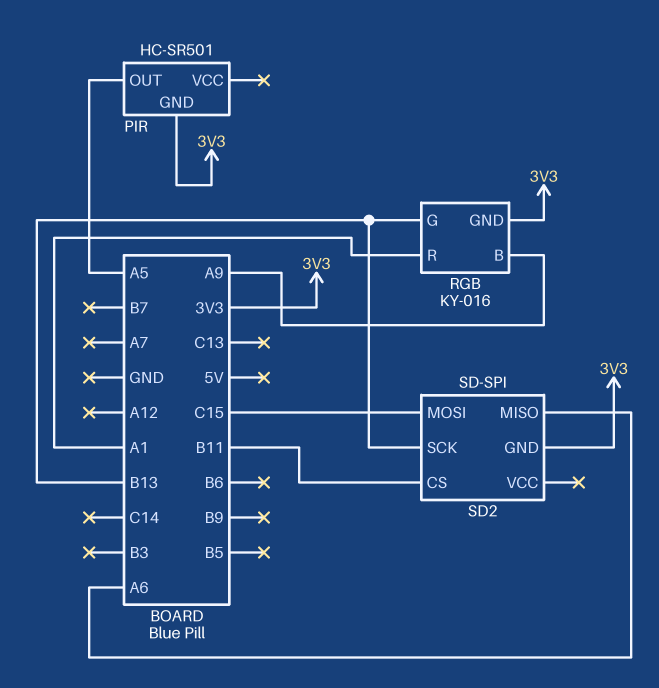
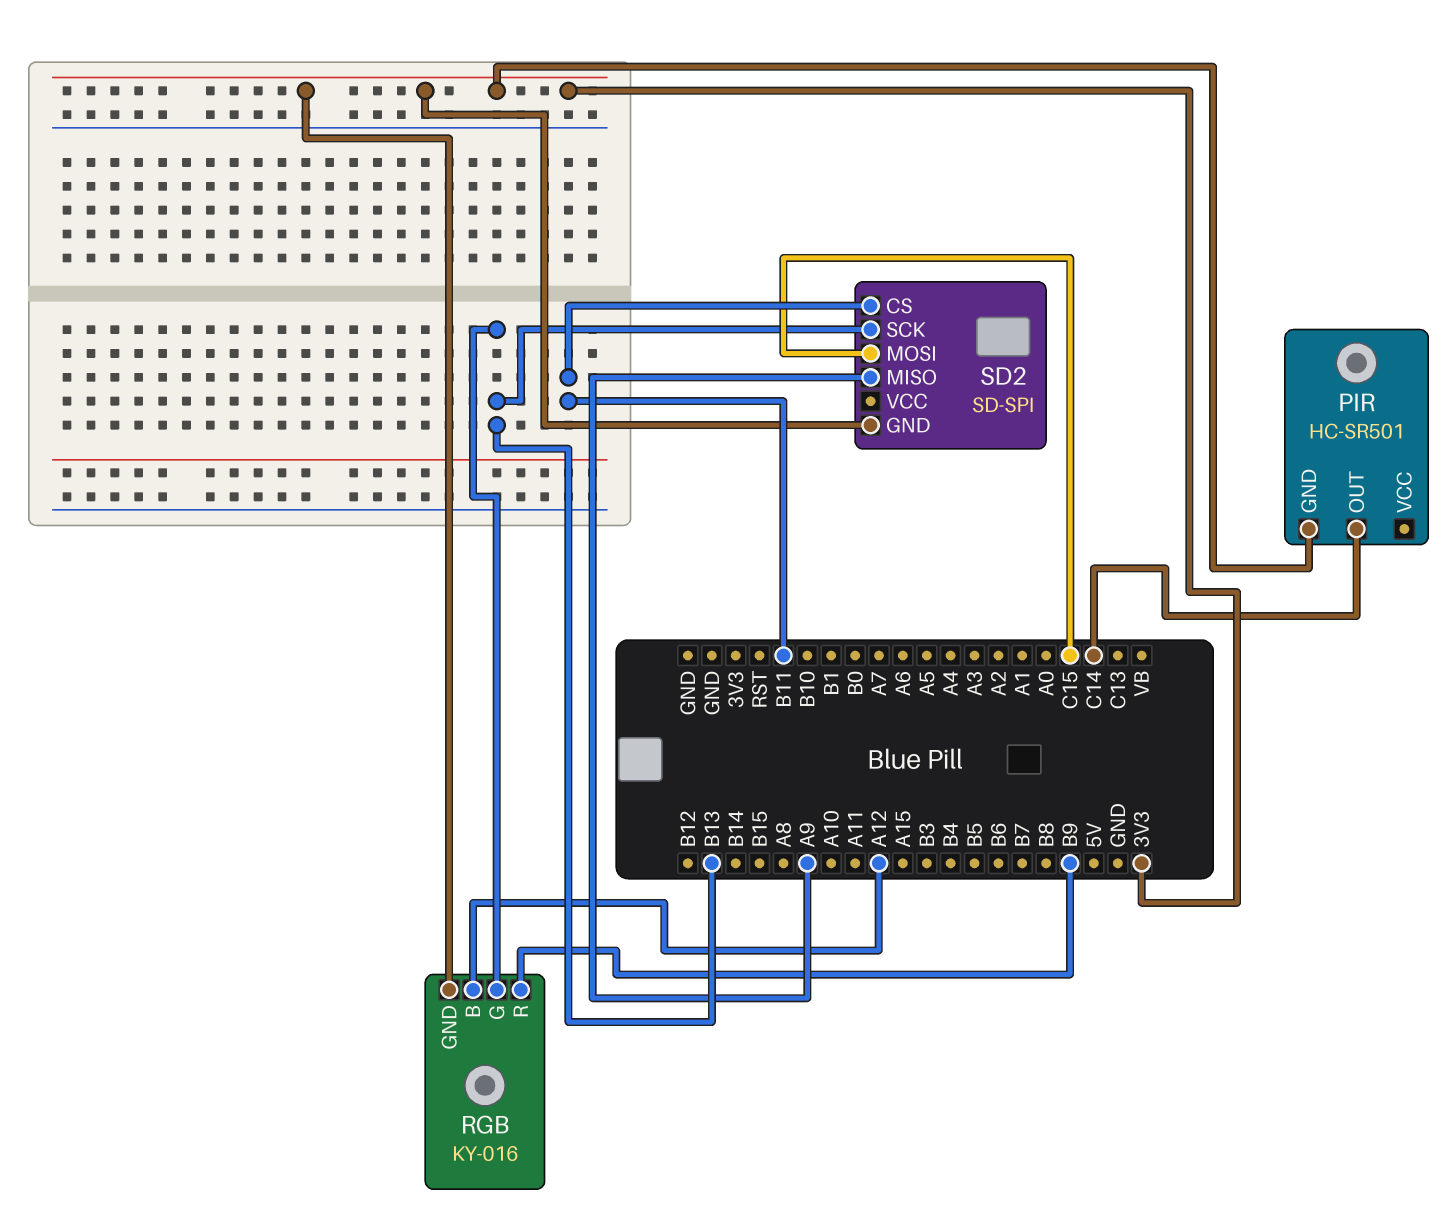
PIR pin OUT: A5 -> C14
RGB pin B: A9 -> A12
RGB pin R: A1 -> B9
SD2 pin MISO: A6 -> A9

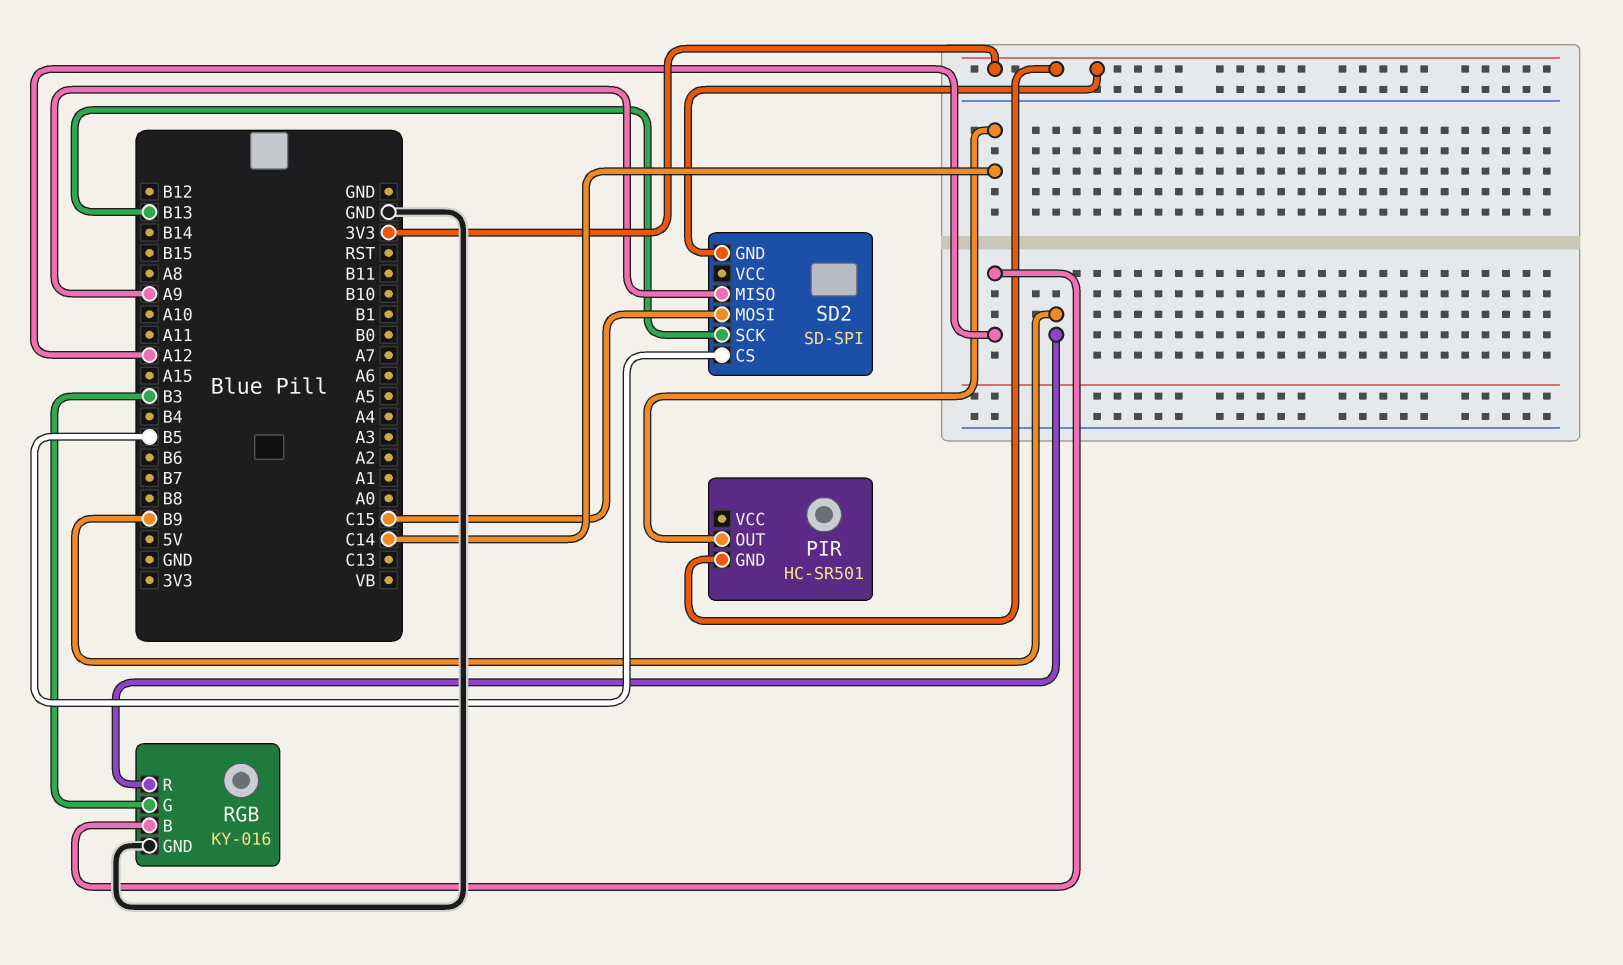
RGB pin G: B13 -> B3
RGB pin GND: 3V3 -> GND
SD2 pin CS: B11 -> B5

